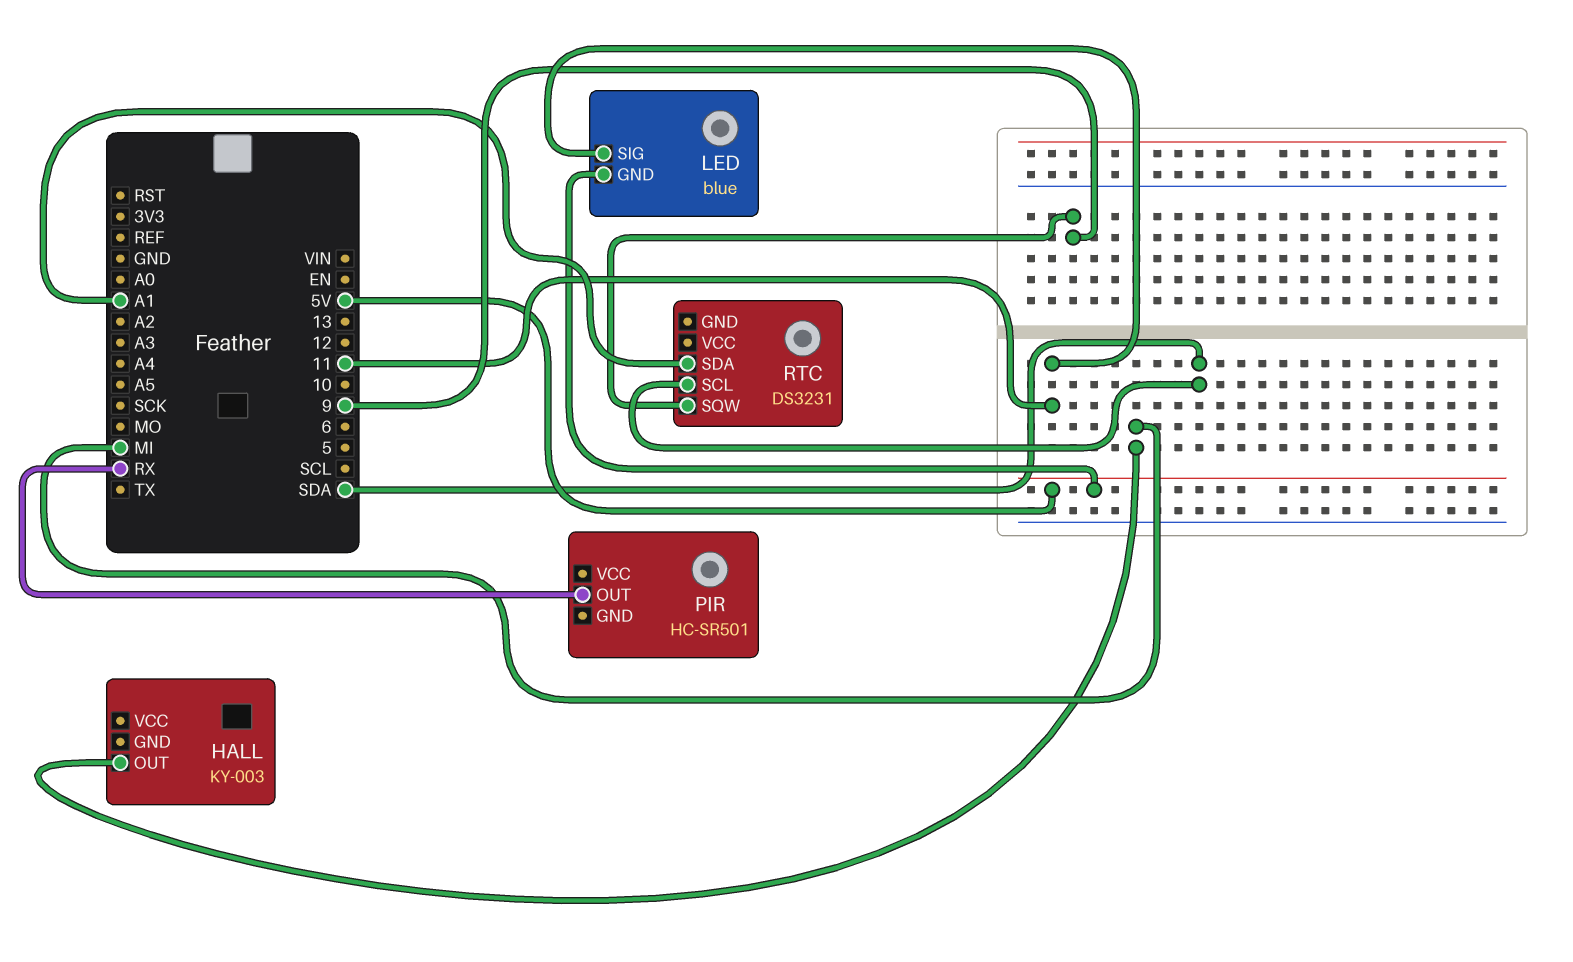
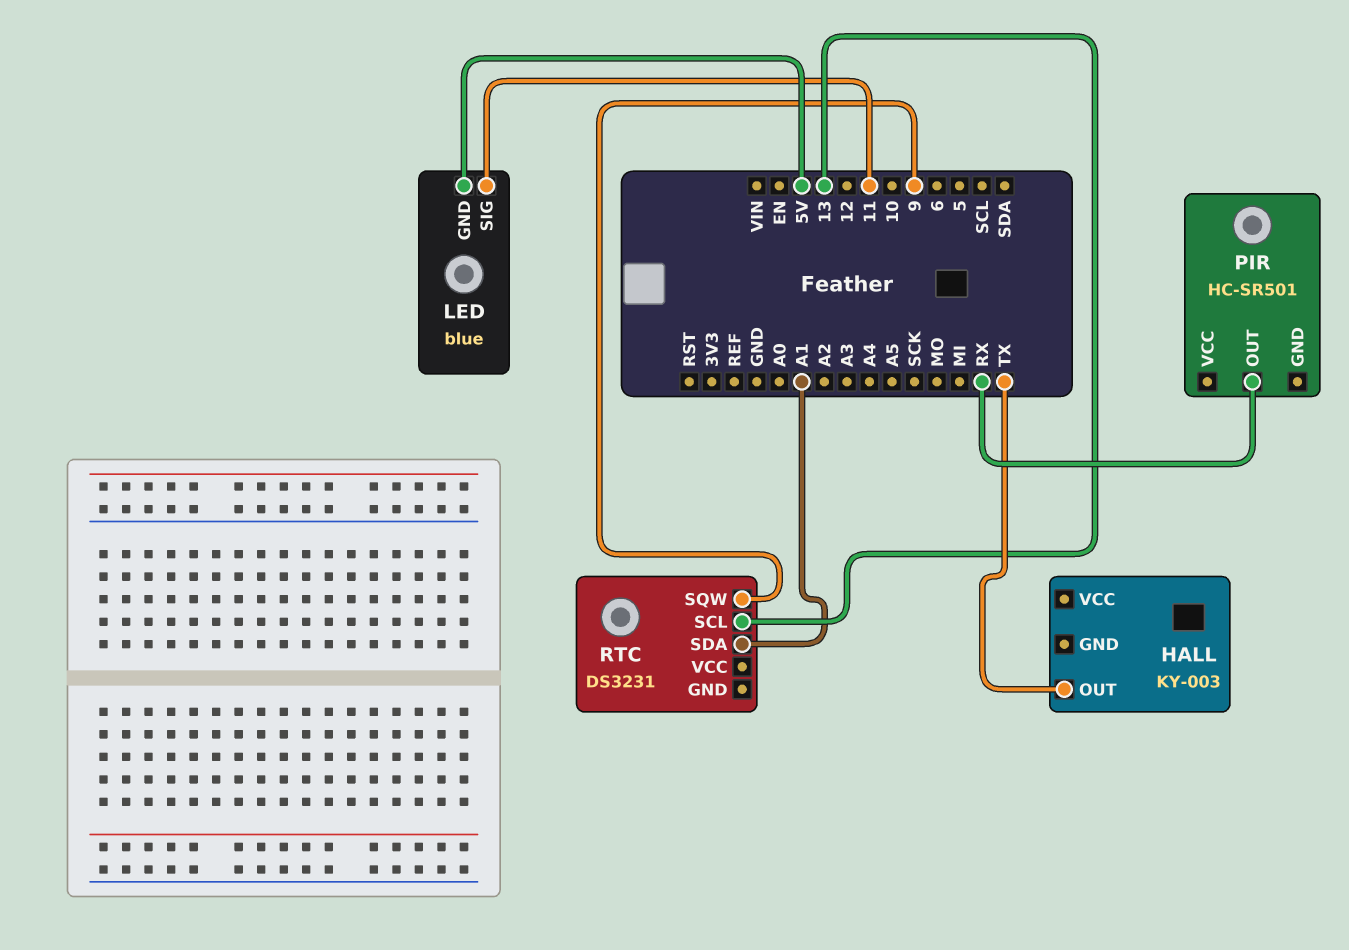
HALL pin OUT: MI -> TX
RTC pin SCL: SDA -> 13

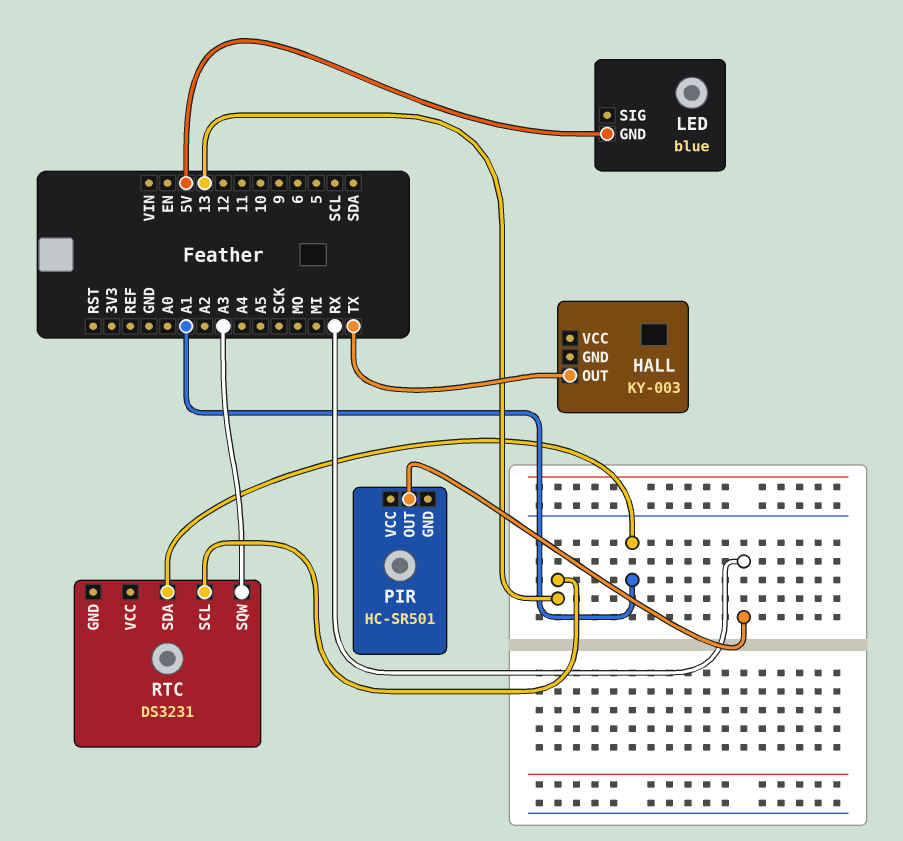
LED pin SIG: 11 -> none
RTC pin SQW: 9 -> A3

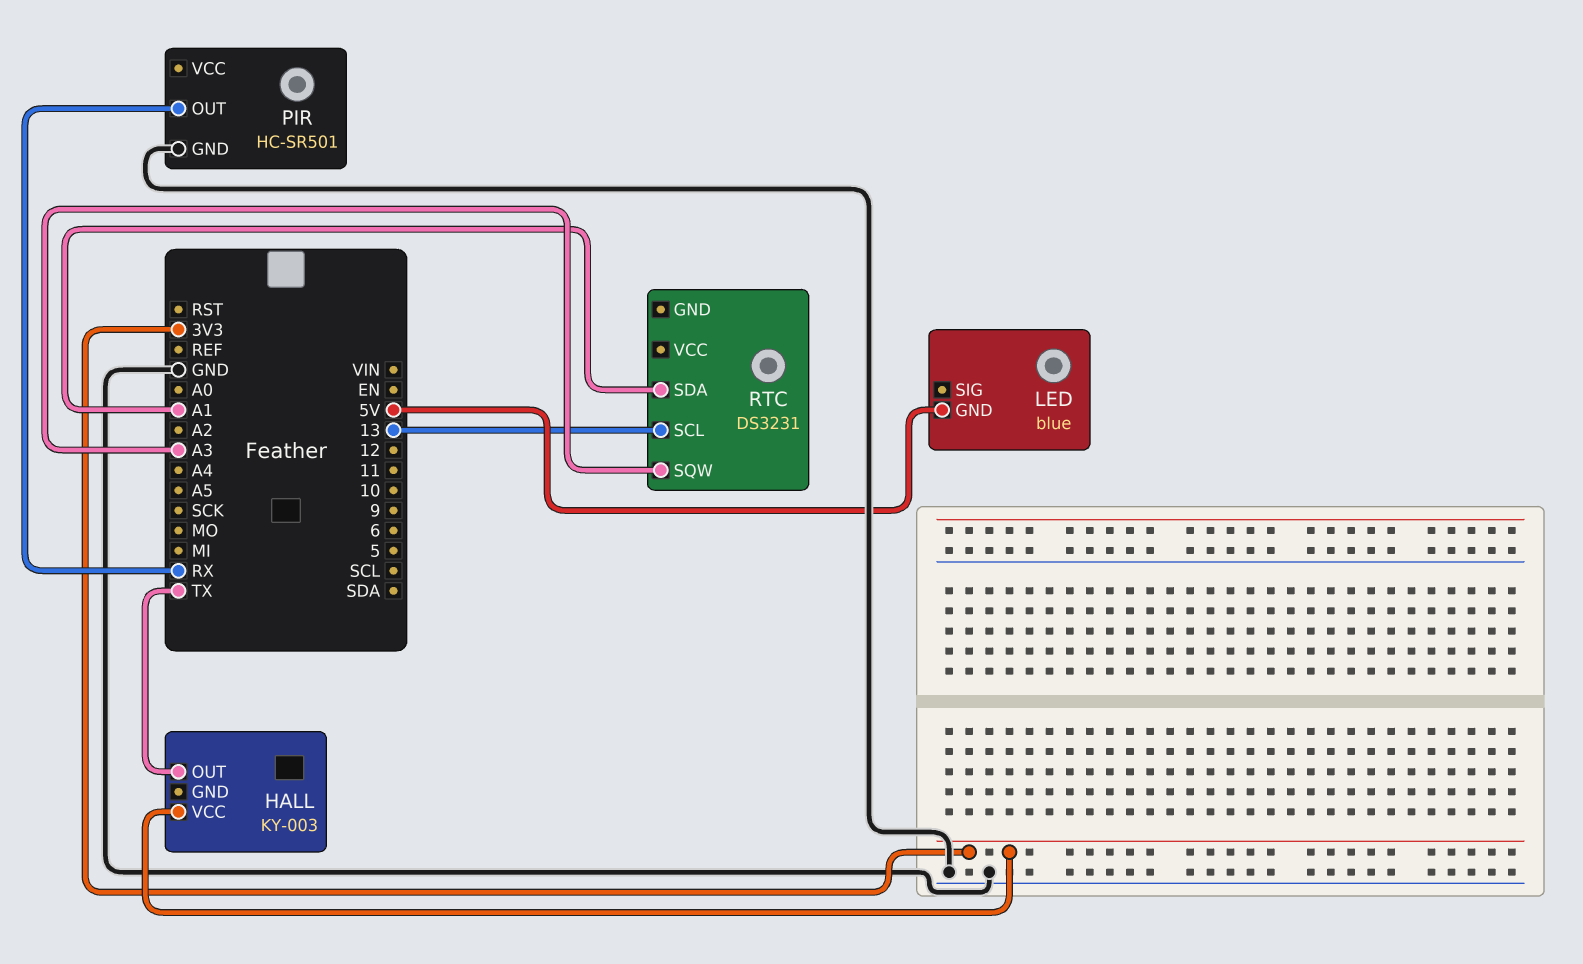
HALL pin VCC: none -> 3V3
PIR pin GND: none -> GND

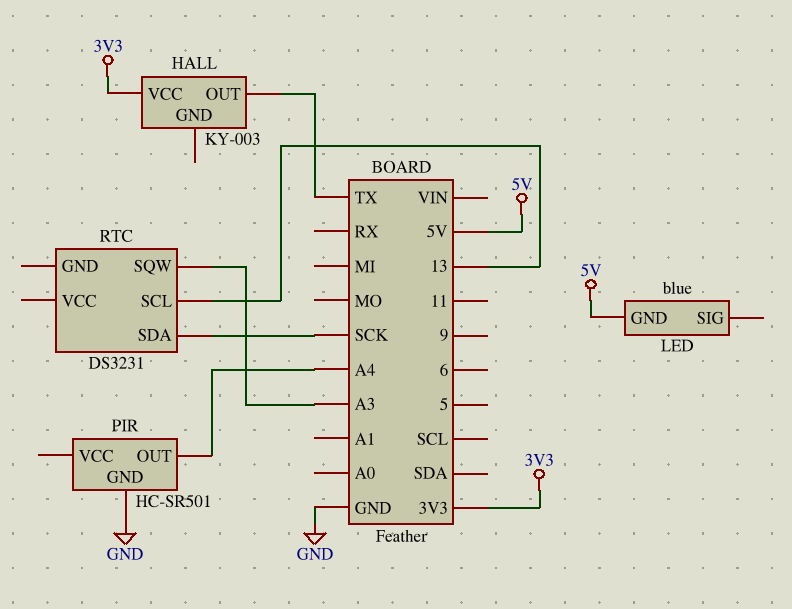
PIR pin OUT: RX -> A4
RTC pin SDA: A1 -> SCK

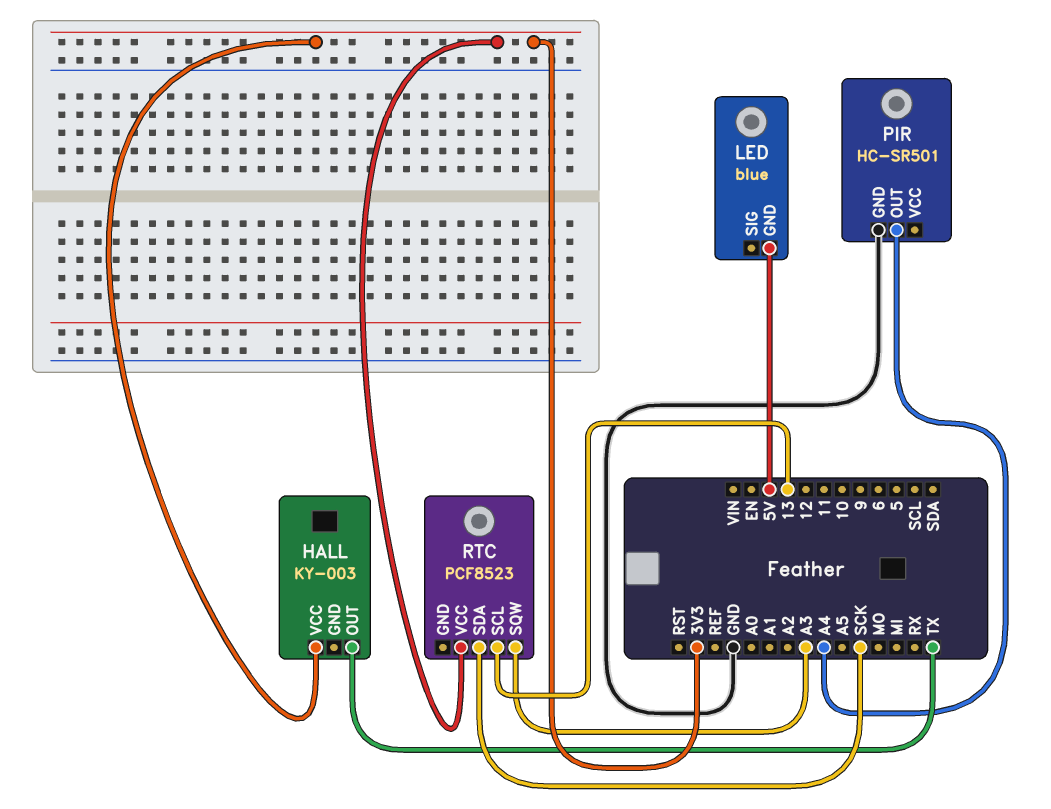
RTC: DS3231 -> PCF8523
RTC pin VCC: none -> 3V3

